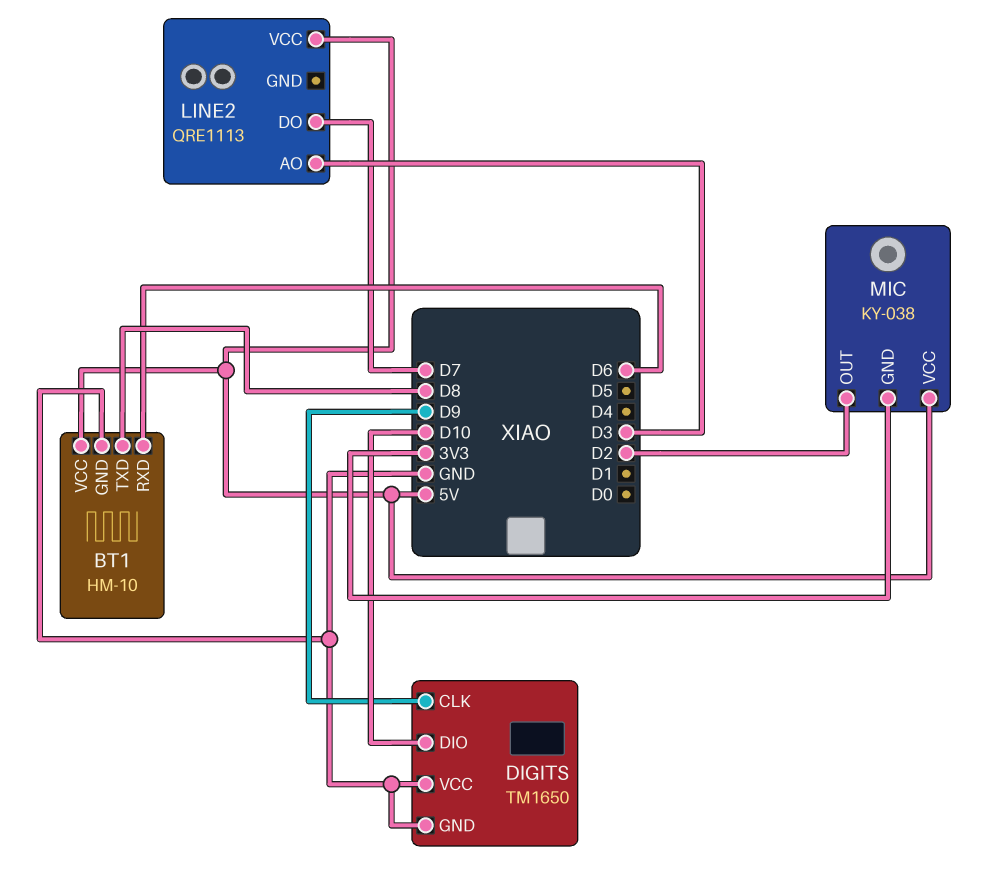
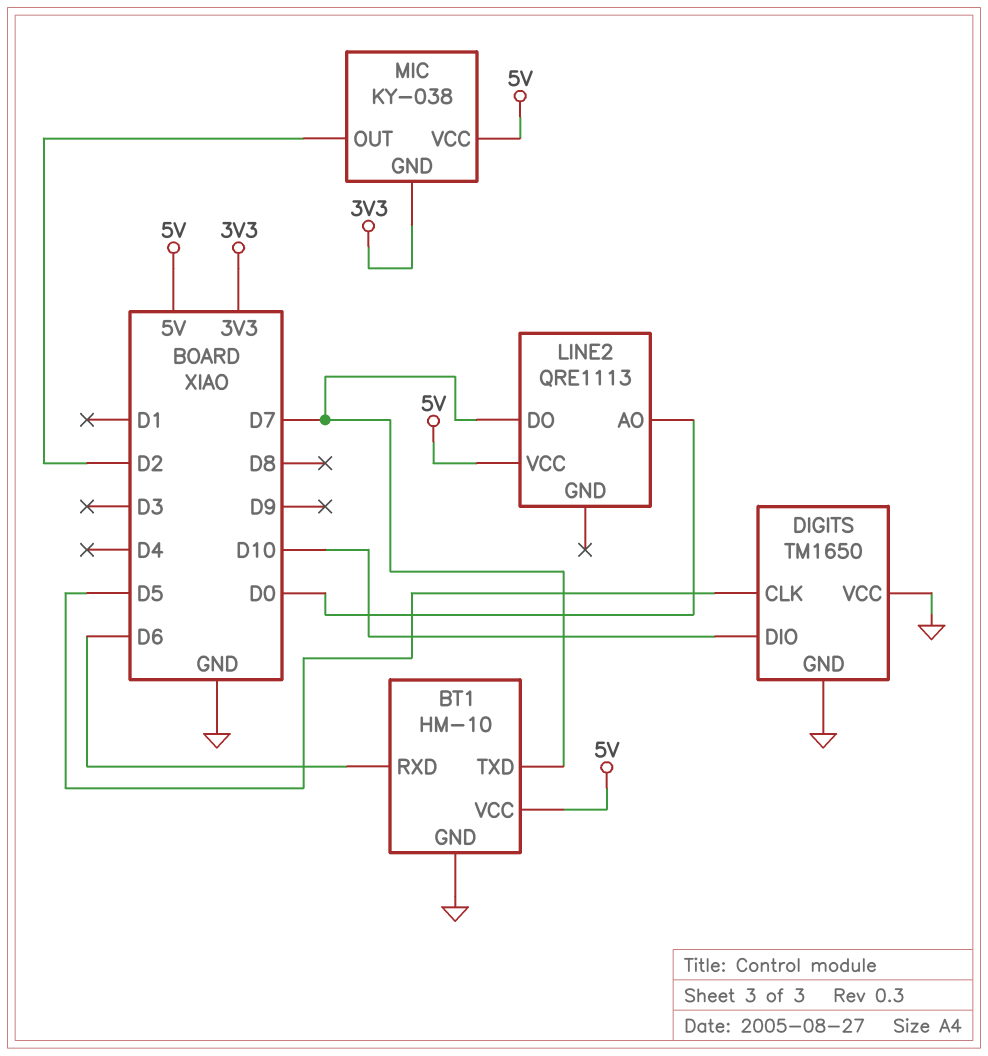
BT1 pin TXD: D8 -> D7
DIGITS pin CLK: D9 -> D5
LINE2 pin AO: D3 -> D0

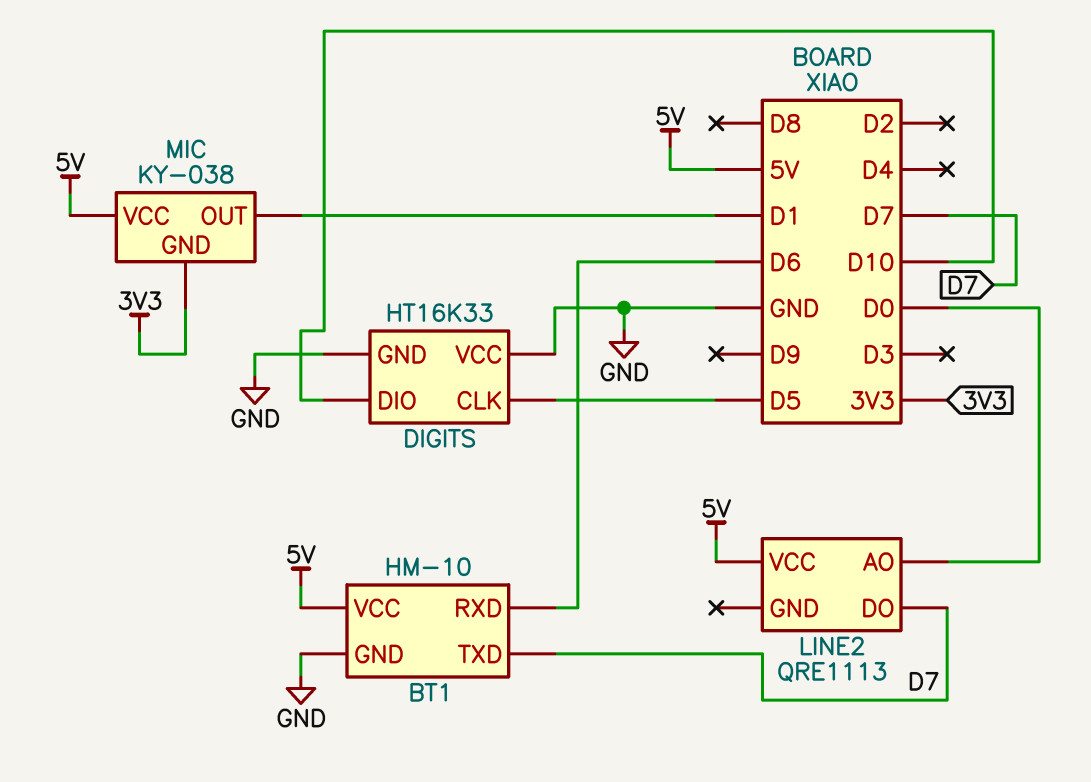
DIGITS: TM1650 -> HT16K33
MIC pin OUT: D2 -> D1

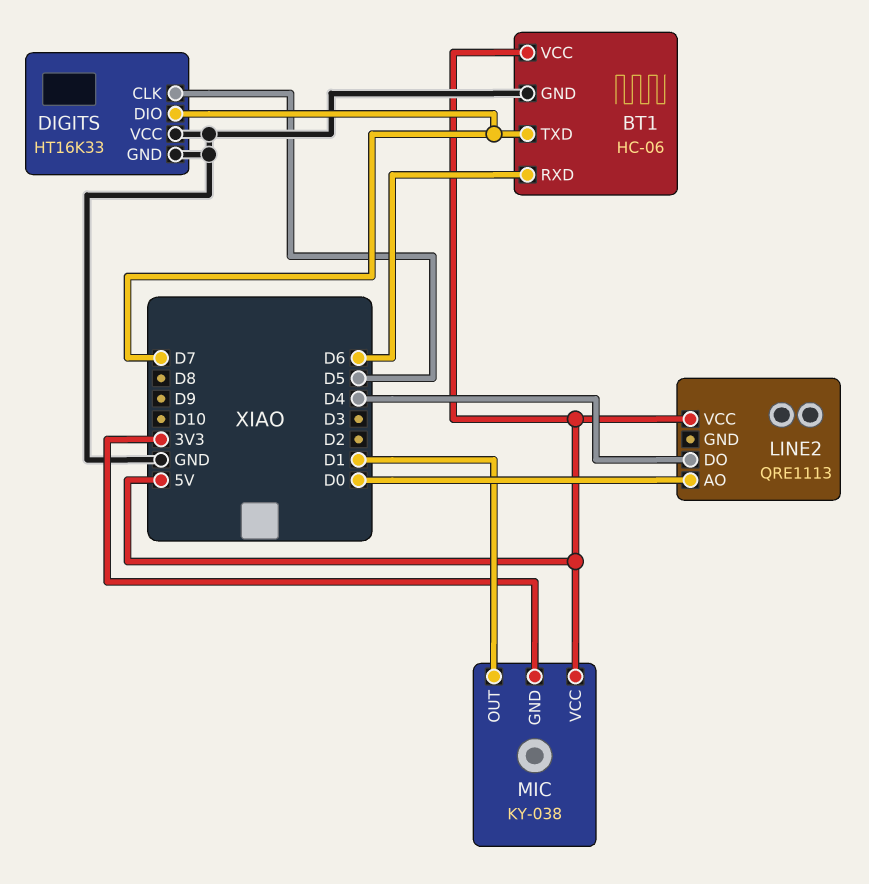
BT1: HM-10 -> HC-06
DIGITS pin DIO: D10 -> D7
LINE2 pin DO: D7 -> D4

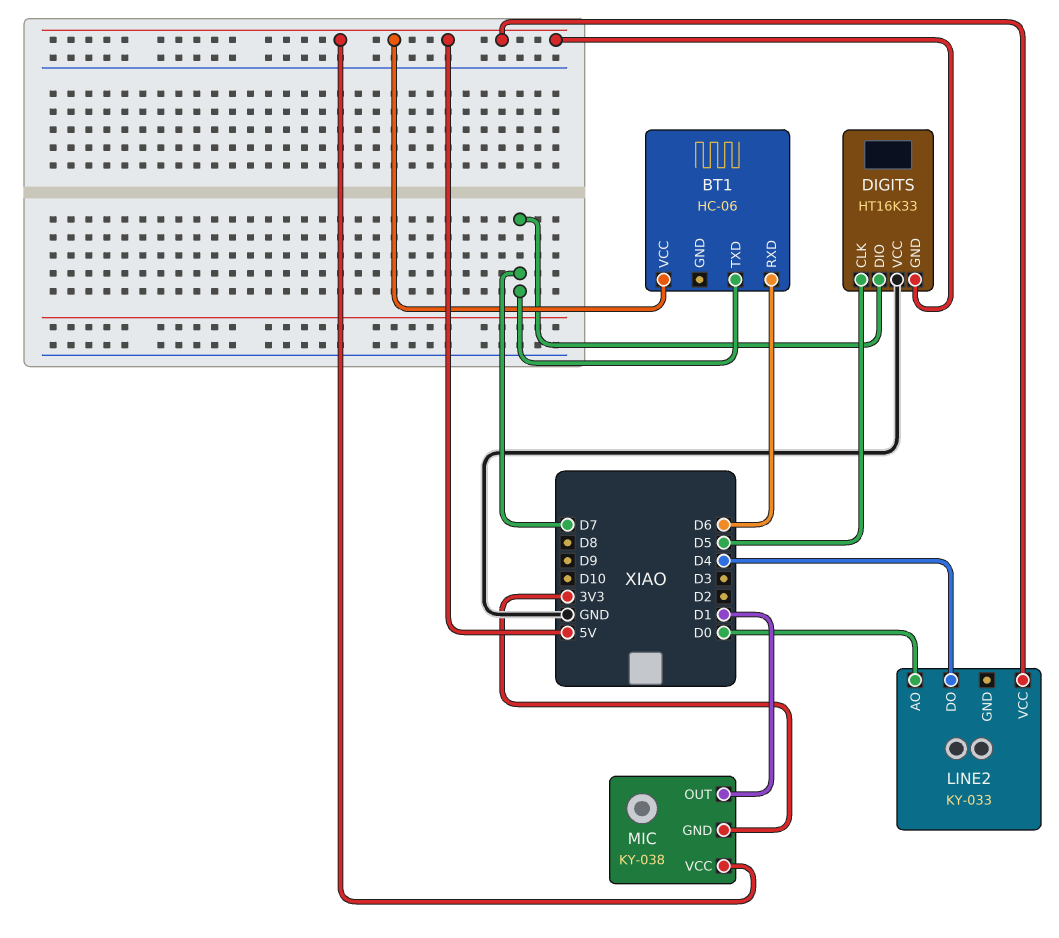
BT1 pin GND: GND -> none
DIGITS pin GND: GND -> 5V
LINE2: QRE1113 -> KY-033

